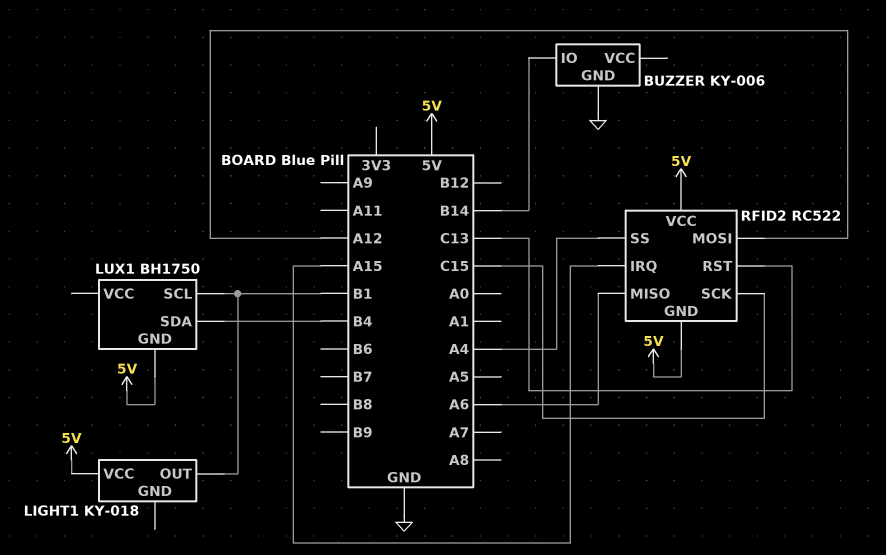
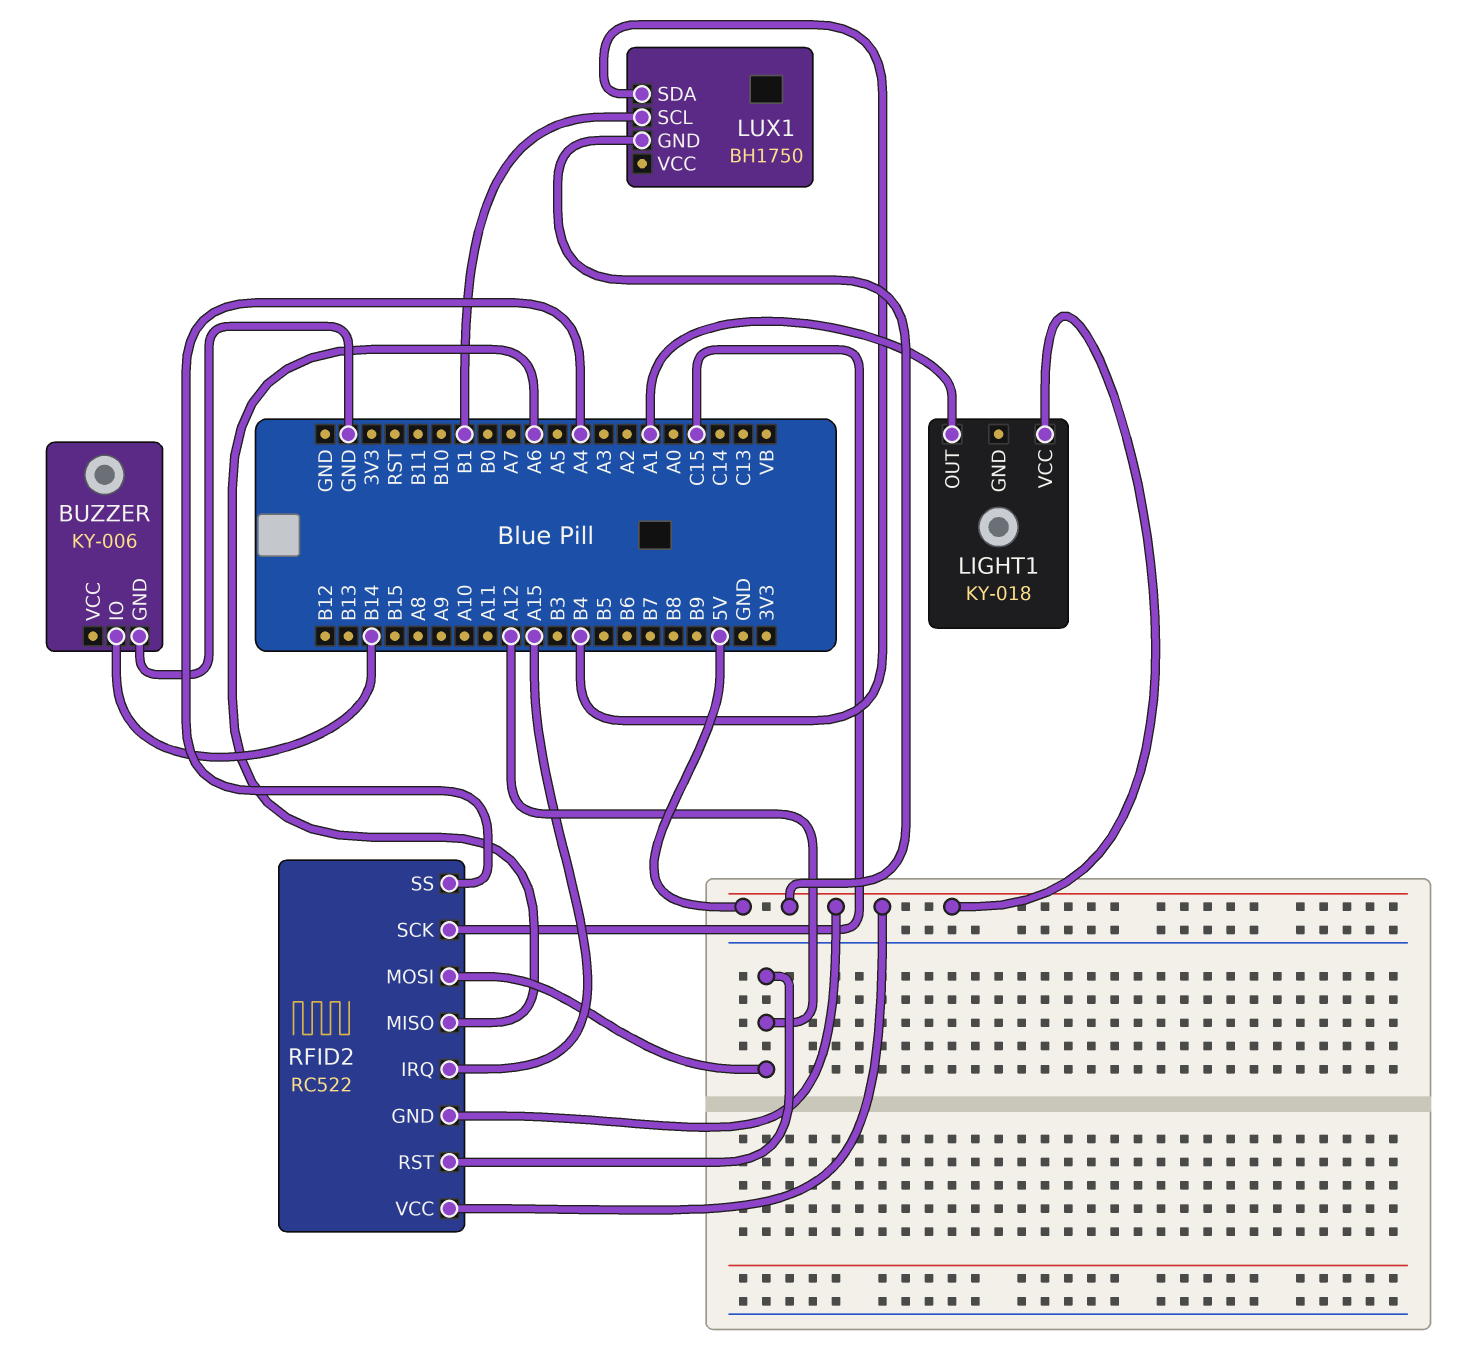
LIGHT1 pin OUT: B1 -> A1
RFID2 pin RST: C13 -> A12

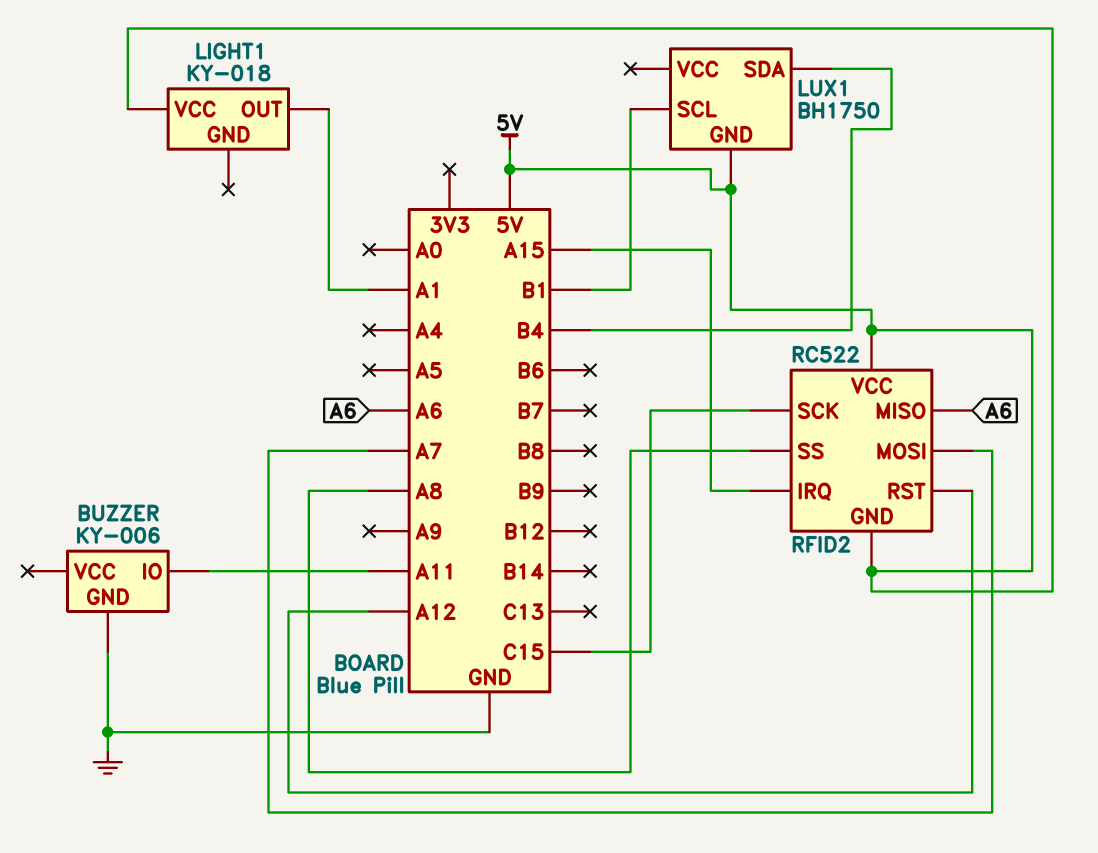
BUZZER pin IO: B14 -> A11
RFID2 pin MOSI: A12 -> A7
RFID2 pin SS: A4 -> A8

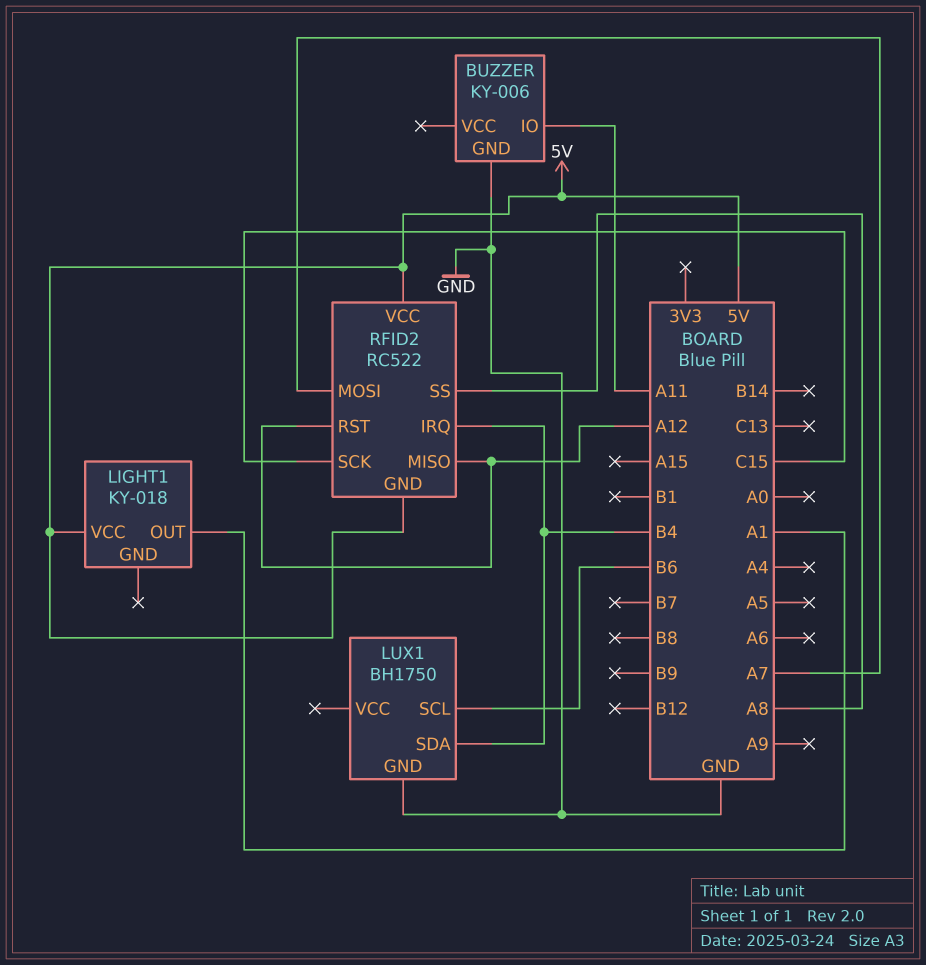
LUX1 pin GND: 5V -> GND
LUX1 pin SCL: B1 -> B6
RFID2 pin IRQ: A15 -> B4
RFID2 pin MISO: A6 -> A12

